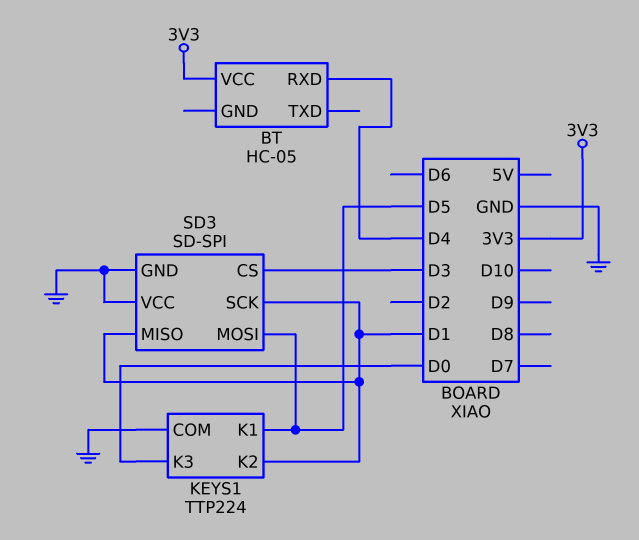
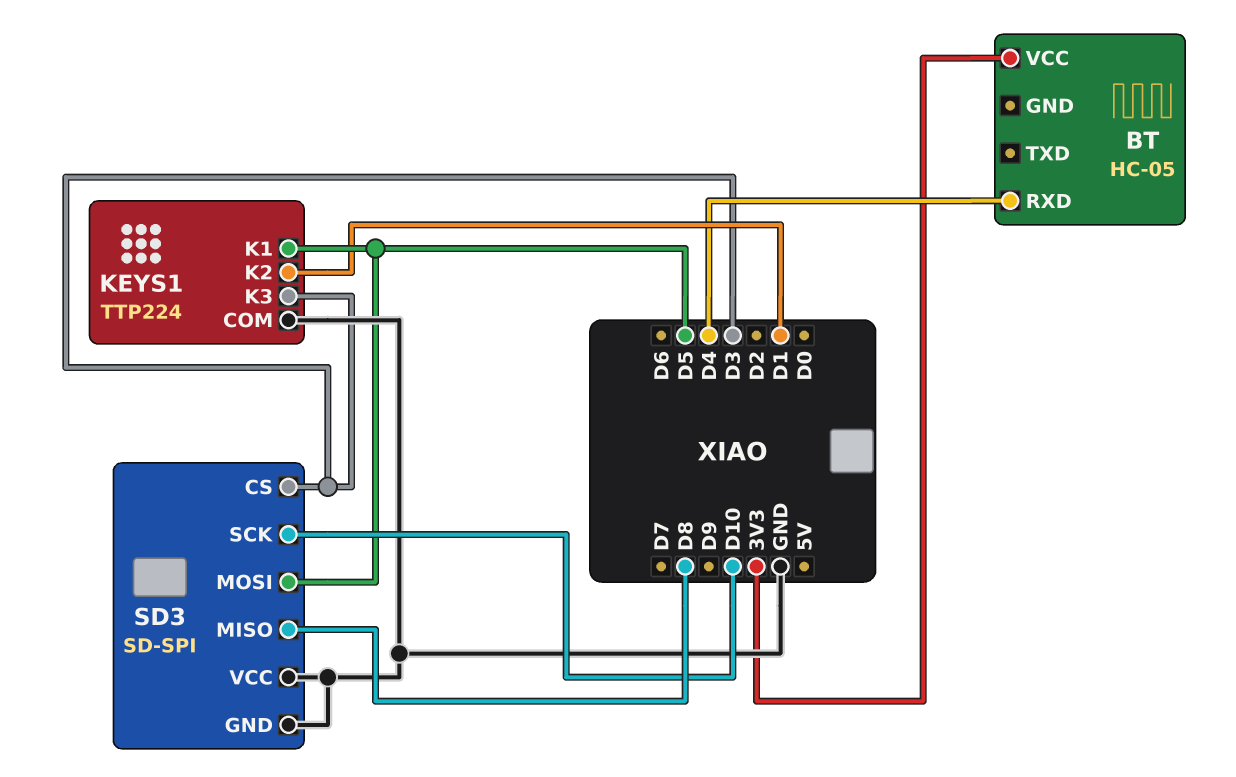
KEYS1 pin K3: D0 -> D3
SD3 pin MISO: D1 -> D8
SD3 pin SCK: D1 -> D10

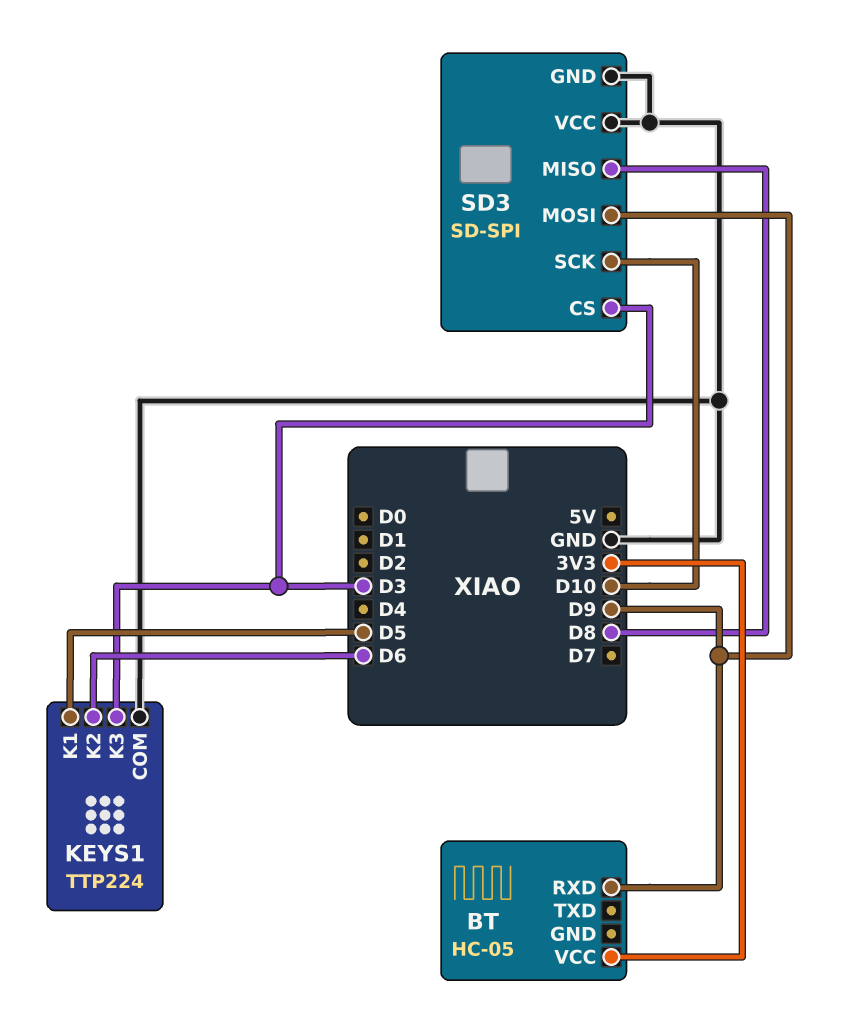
BT pin RXD: D4 -> D9
KEYS1 pin K2: D1 -> D6
SD3 pin MOSI: D5 -> D9

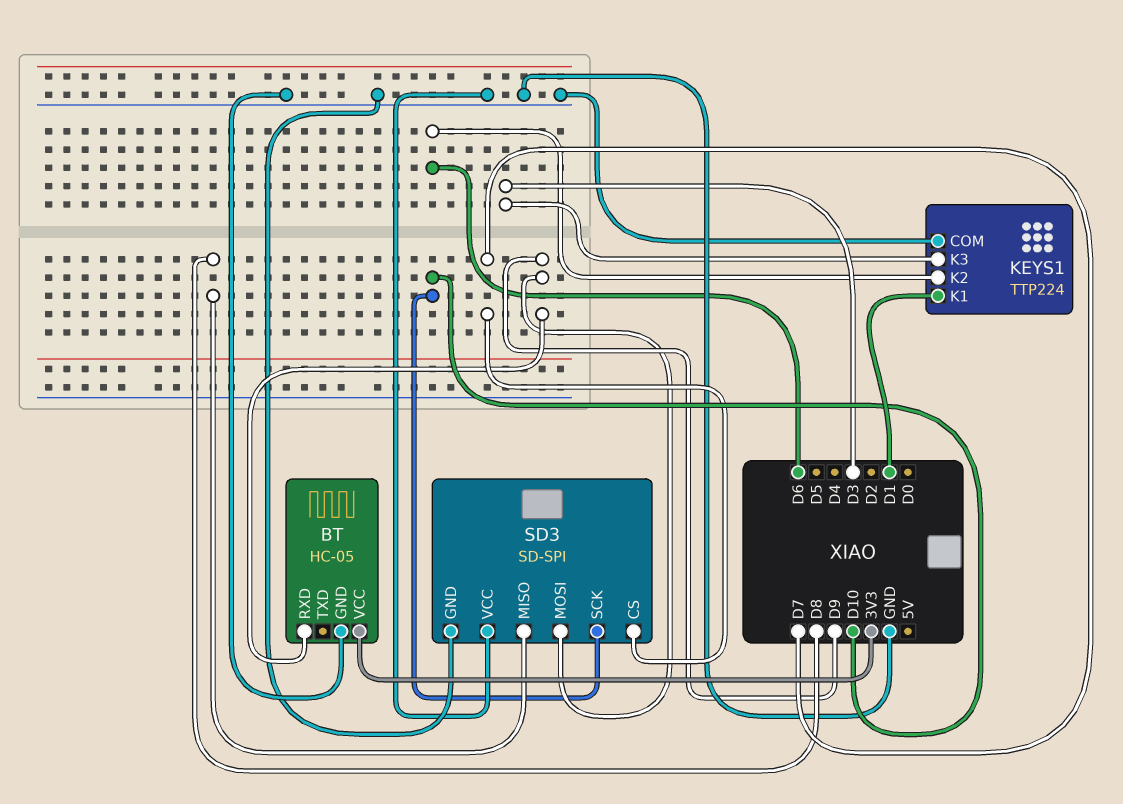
BT pin GND: none -> GND
KEYS1 pin K1: D5 -> D1
SD3 pin CS: D3 -> D7

